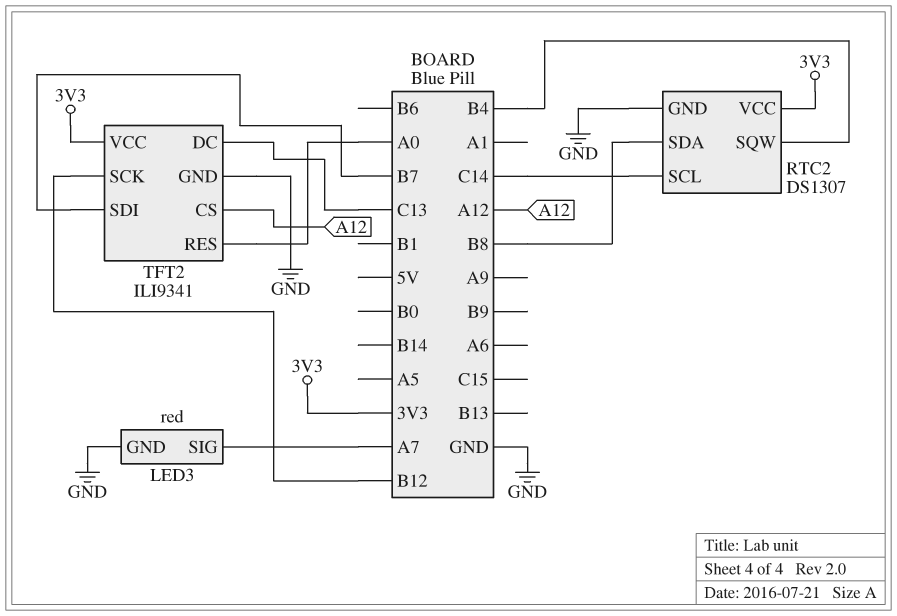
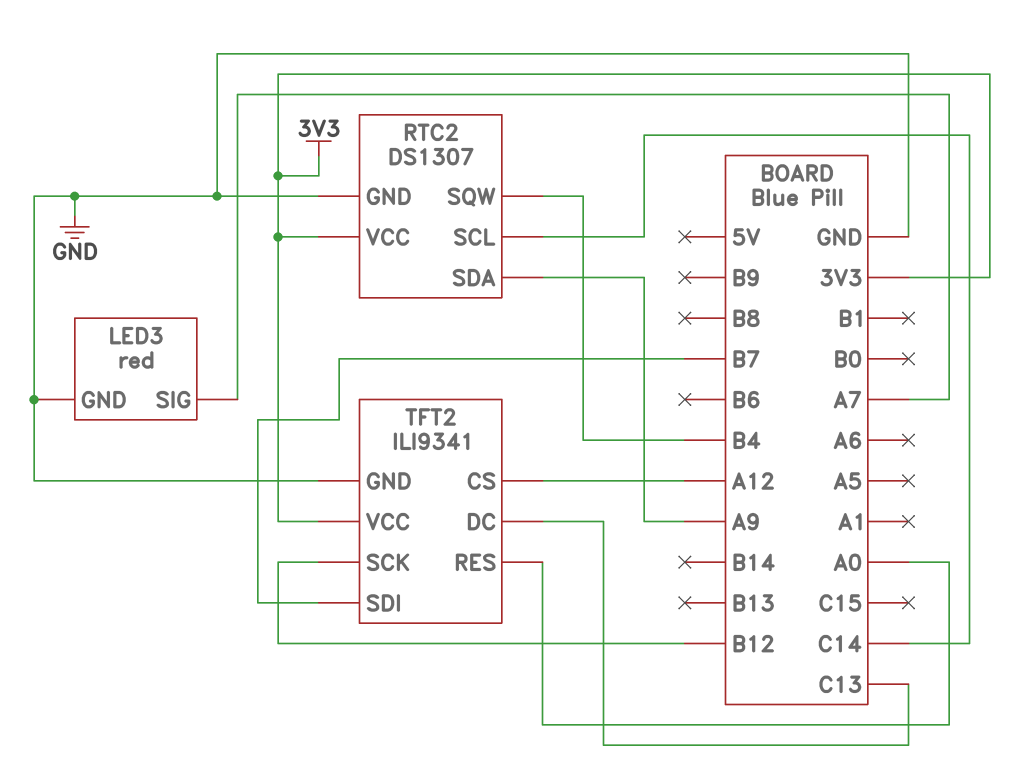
RTC2 pin SDA: B8 -> A9

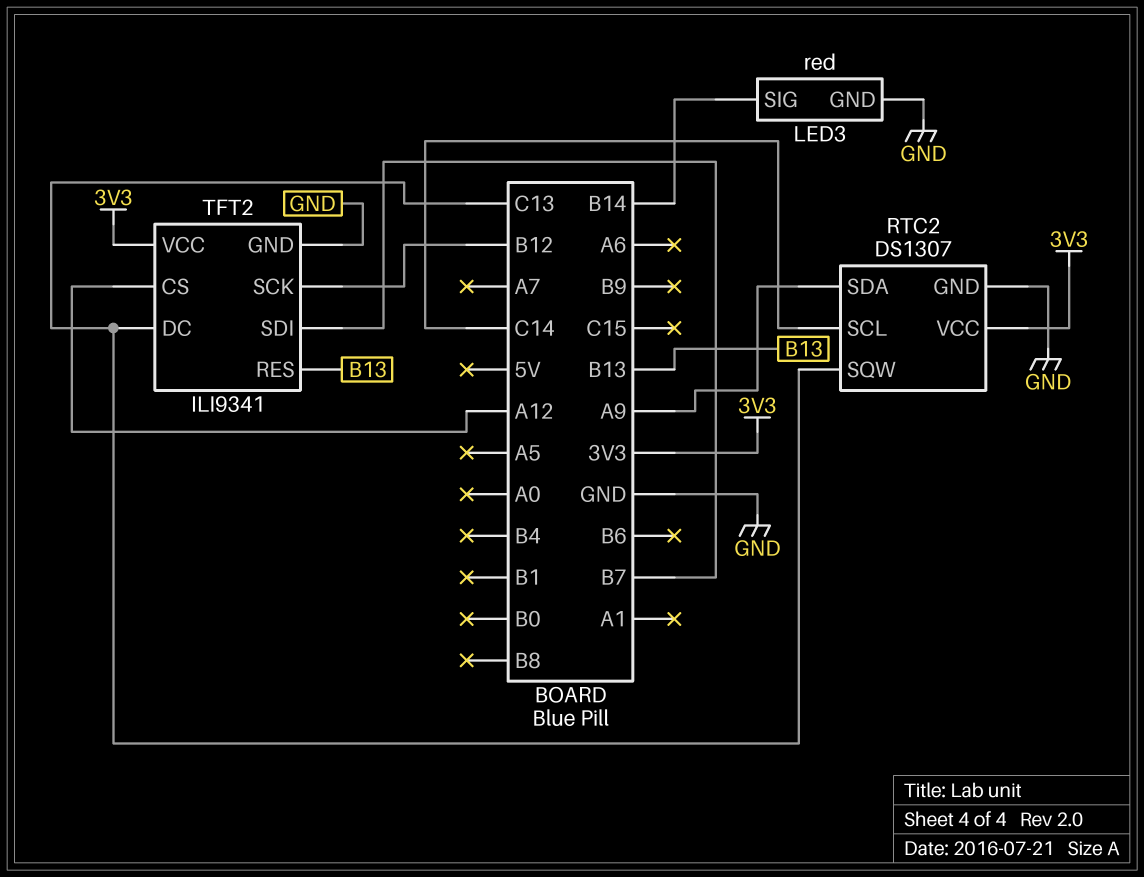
LED3 pin SIG: A7 -> B14
RTC2 pin SQW: B4 -> C13
TFT2 pin RES: A0 -> B13

